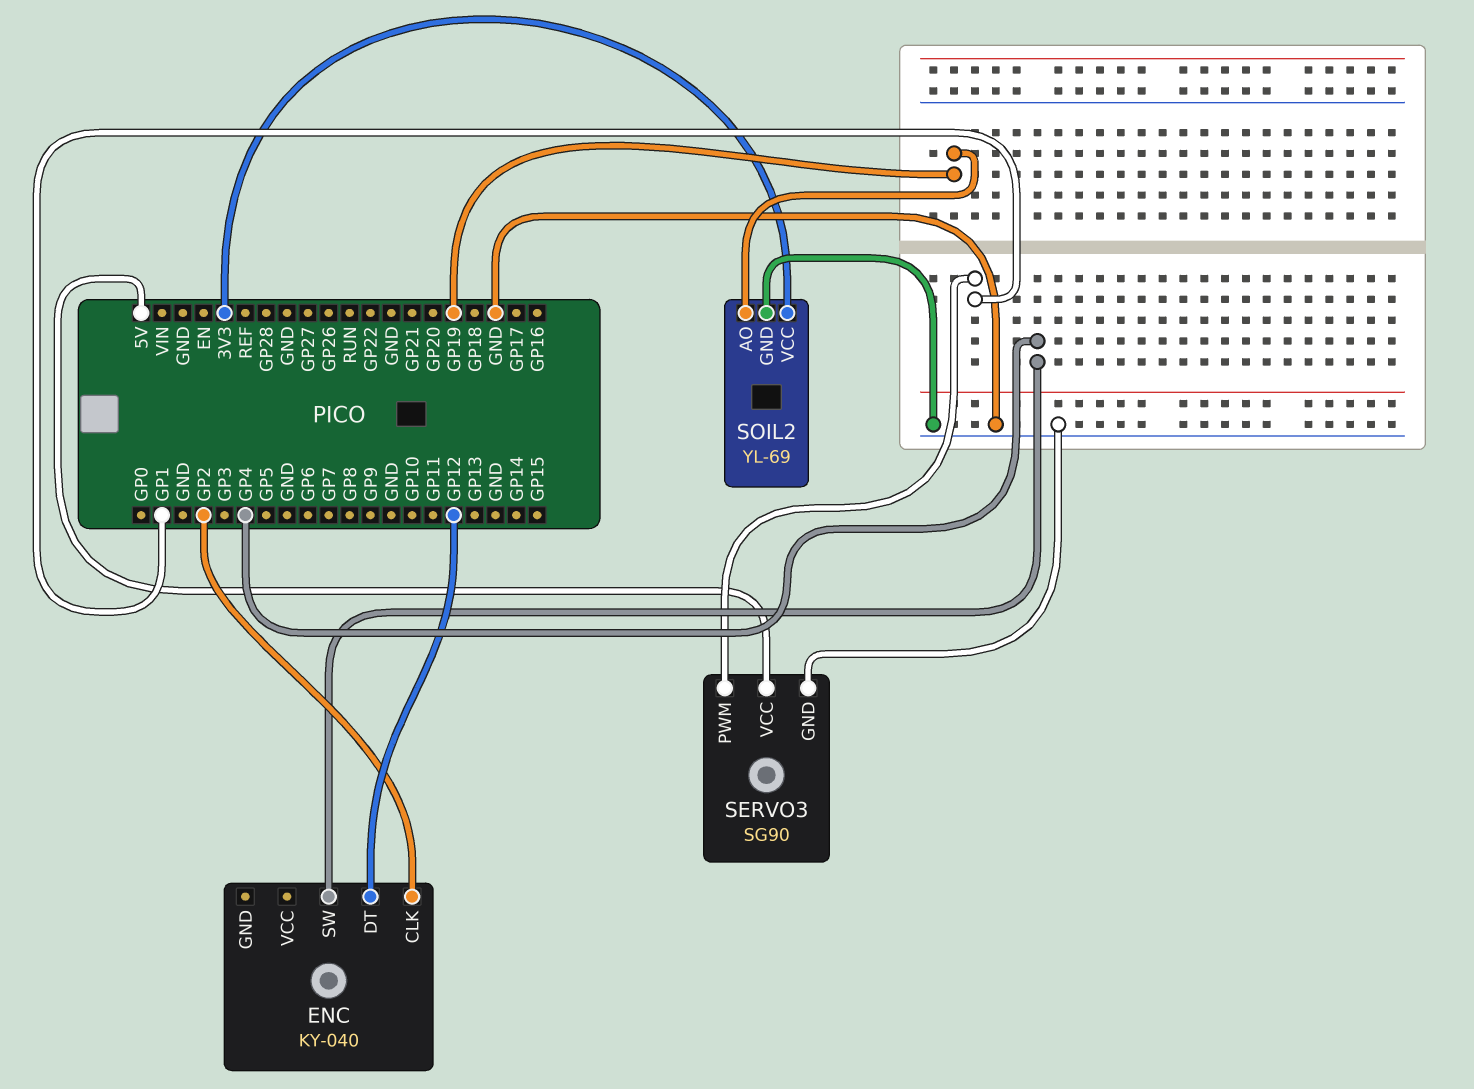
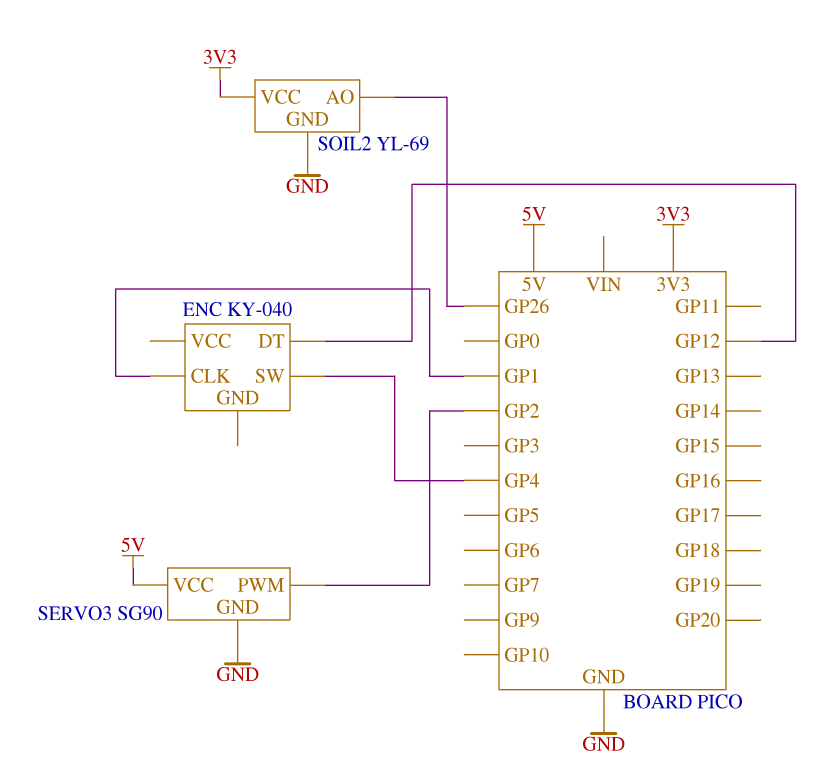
ENC pin CLK: GP2 -> GP1
SERVO3 pin PWM: GP1 -> GP2
SOIL2 pin AO: GP19 -> GP26

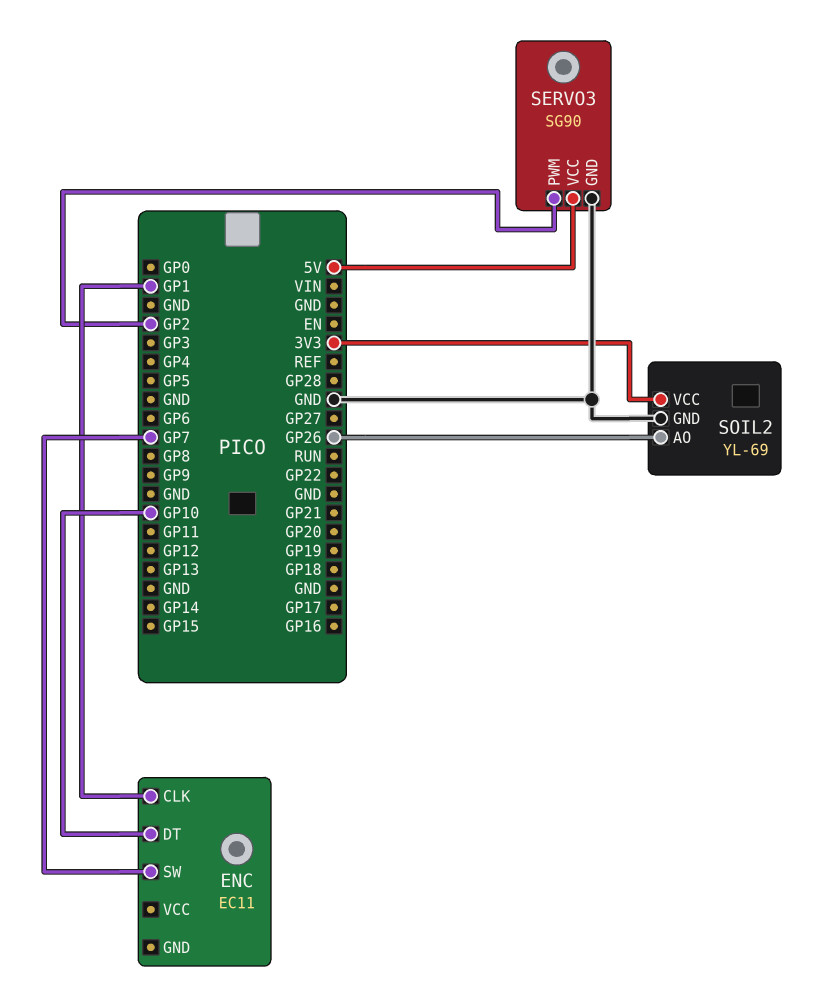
ENC: KY-040 -> EC11
ENC pin DT: GP12 -> GP10
ENC pin SW: GP4 -> GP7

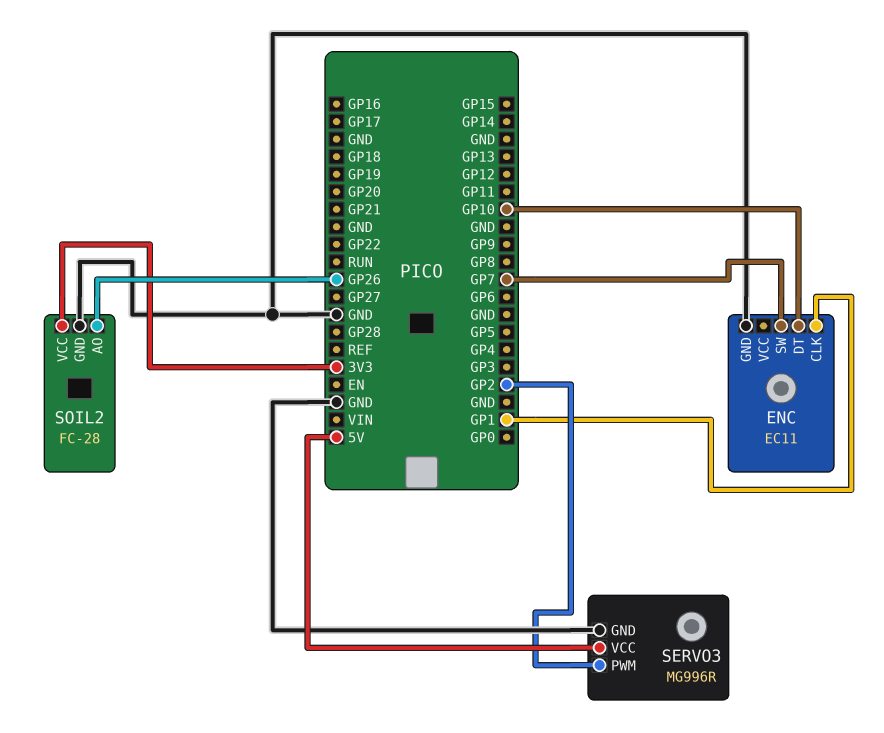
ENC pin GND: none -> GND
SERVO3: SG90 -> MG996R
SOIL2: YL-69 -> FC-28

